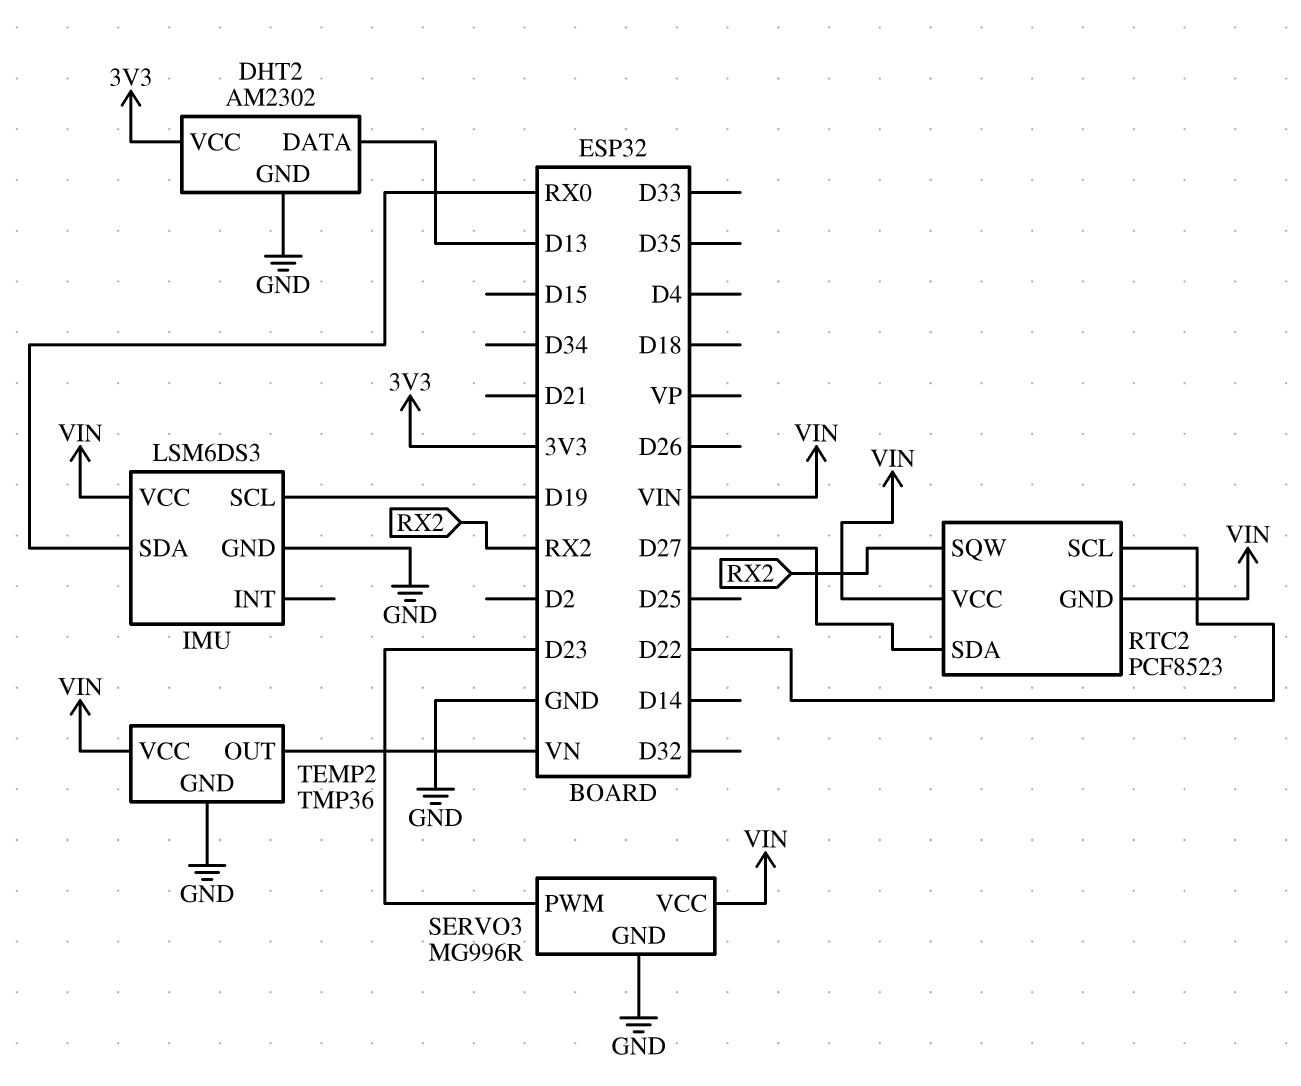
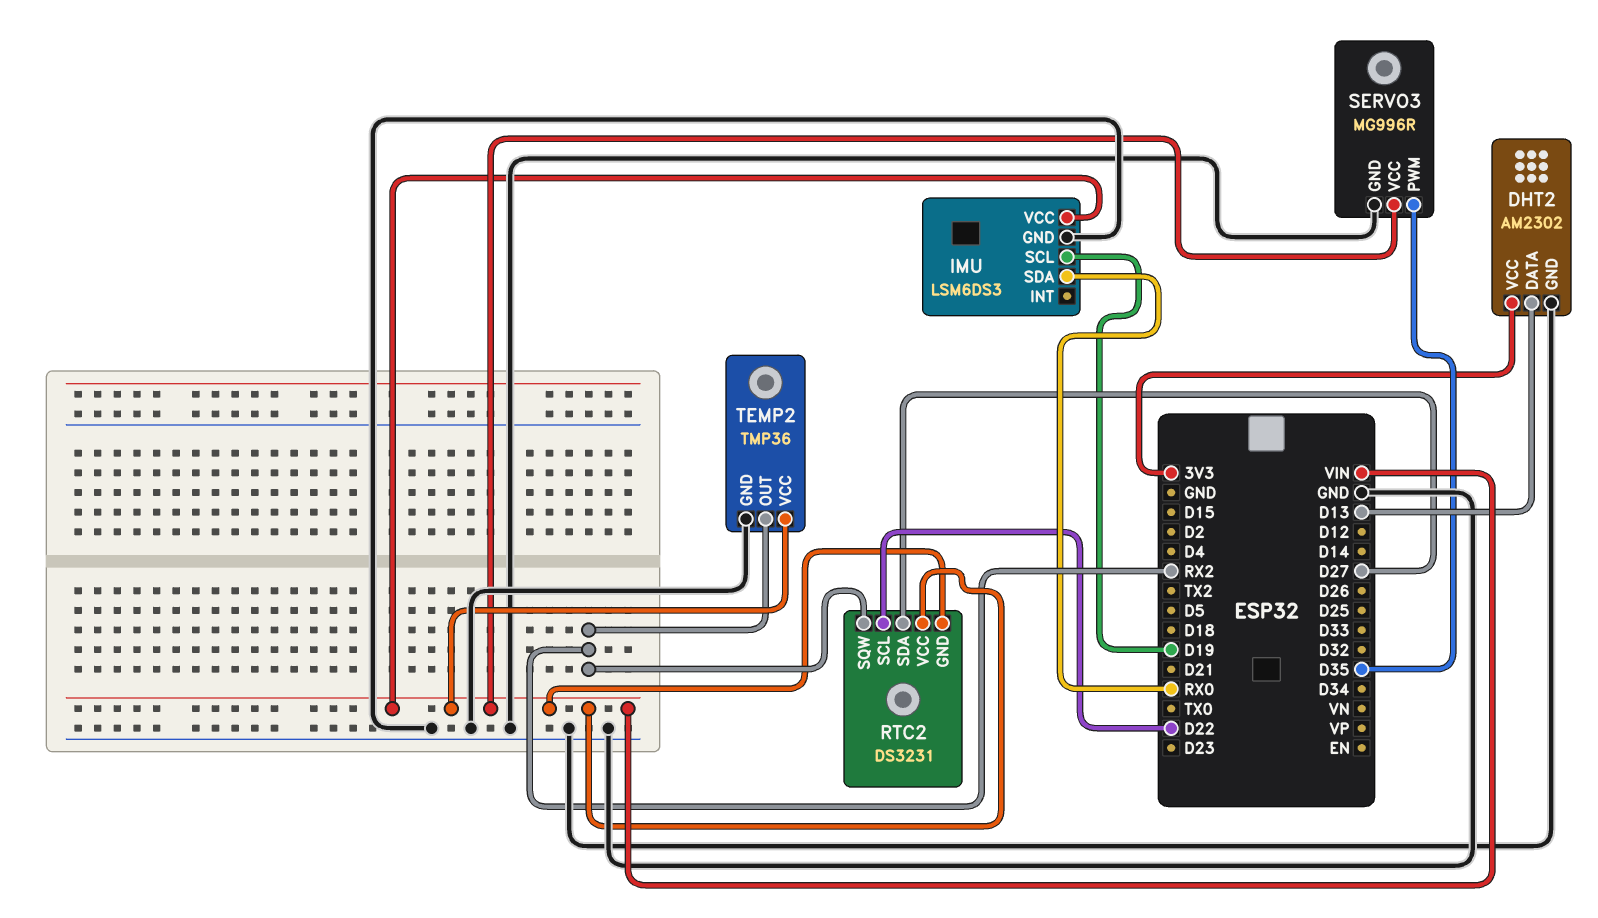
RTC2: PCF8523 -> DS3231
SERVO3 pin PWM: D23 -> D35
TEMP2 pin OUT: VN -> RX2

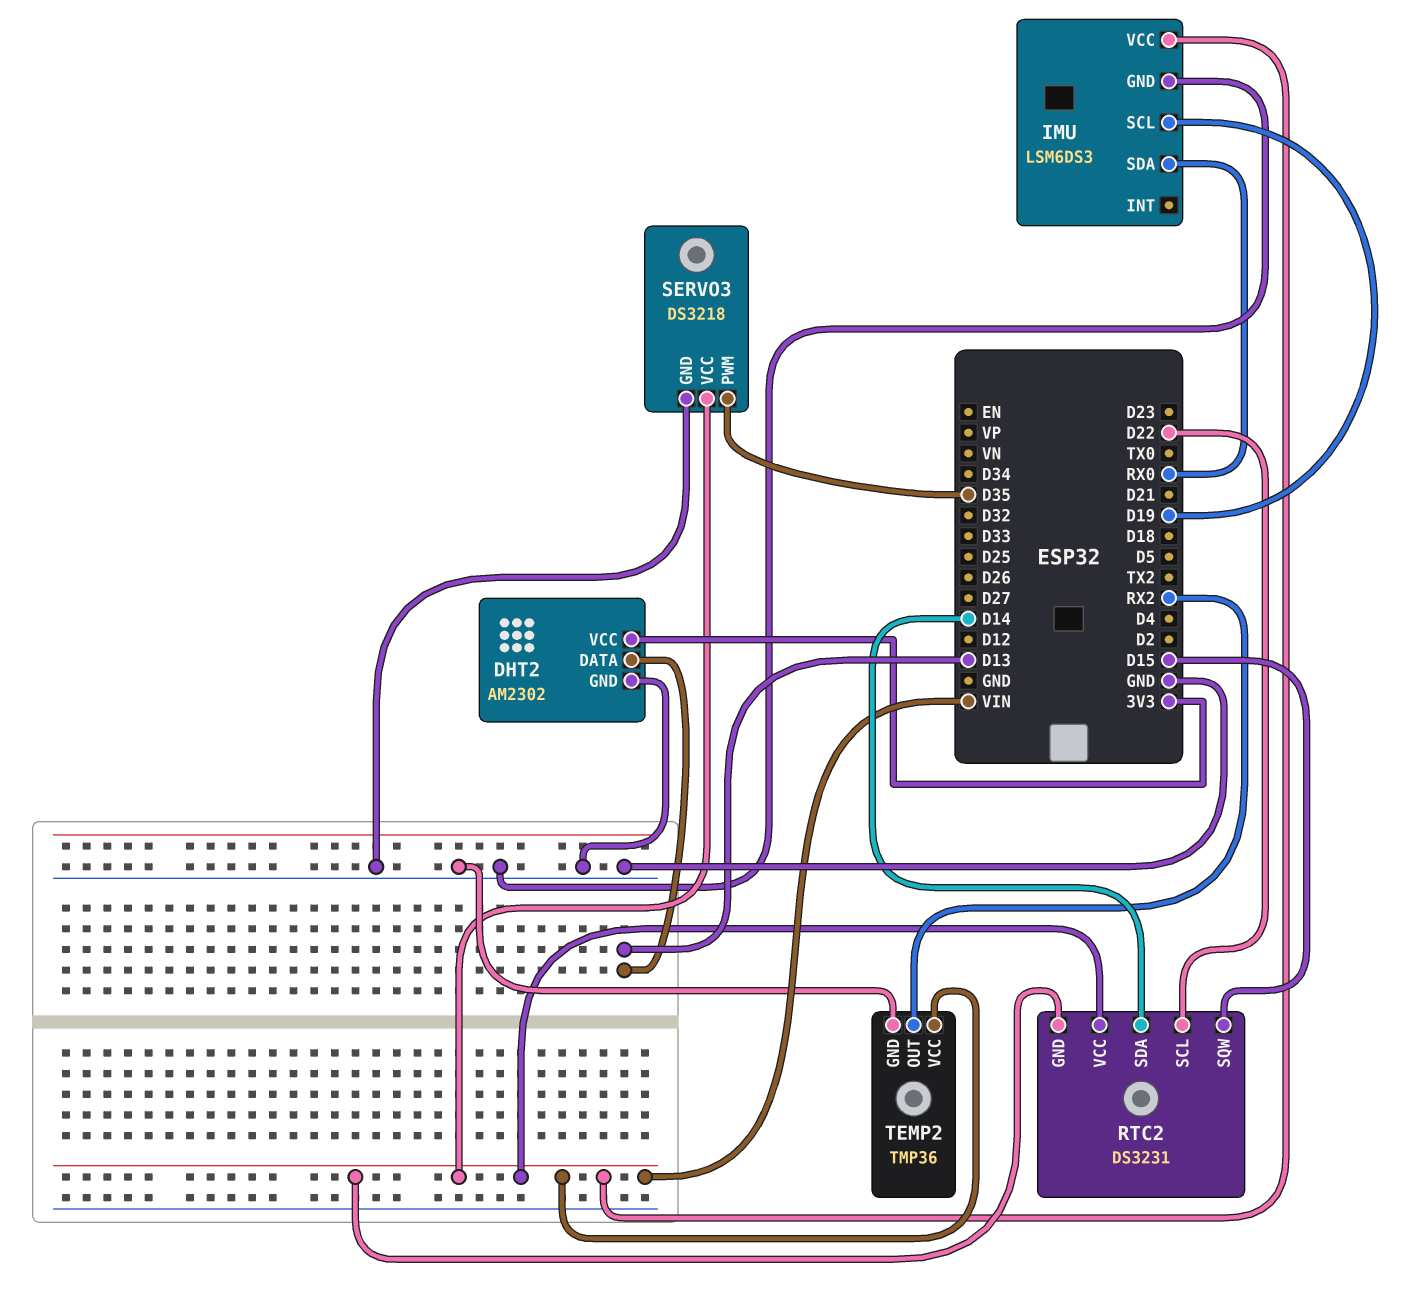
RTC2 pin SDA: D27 -> D14
RTC2 pin SQW: RX2 -> D15
SERVO3: MG996R -> DS3218

